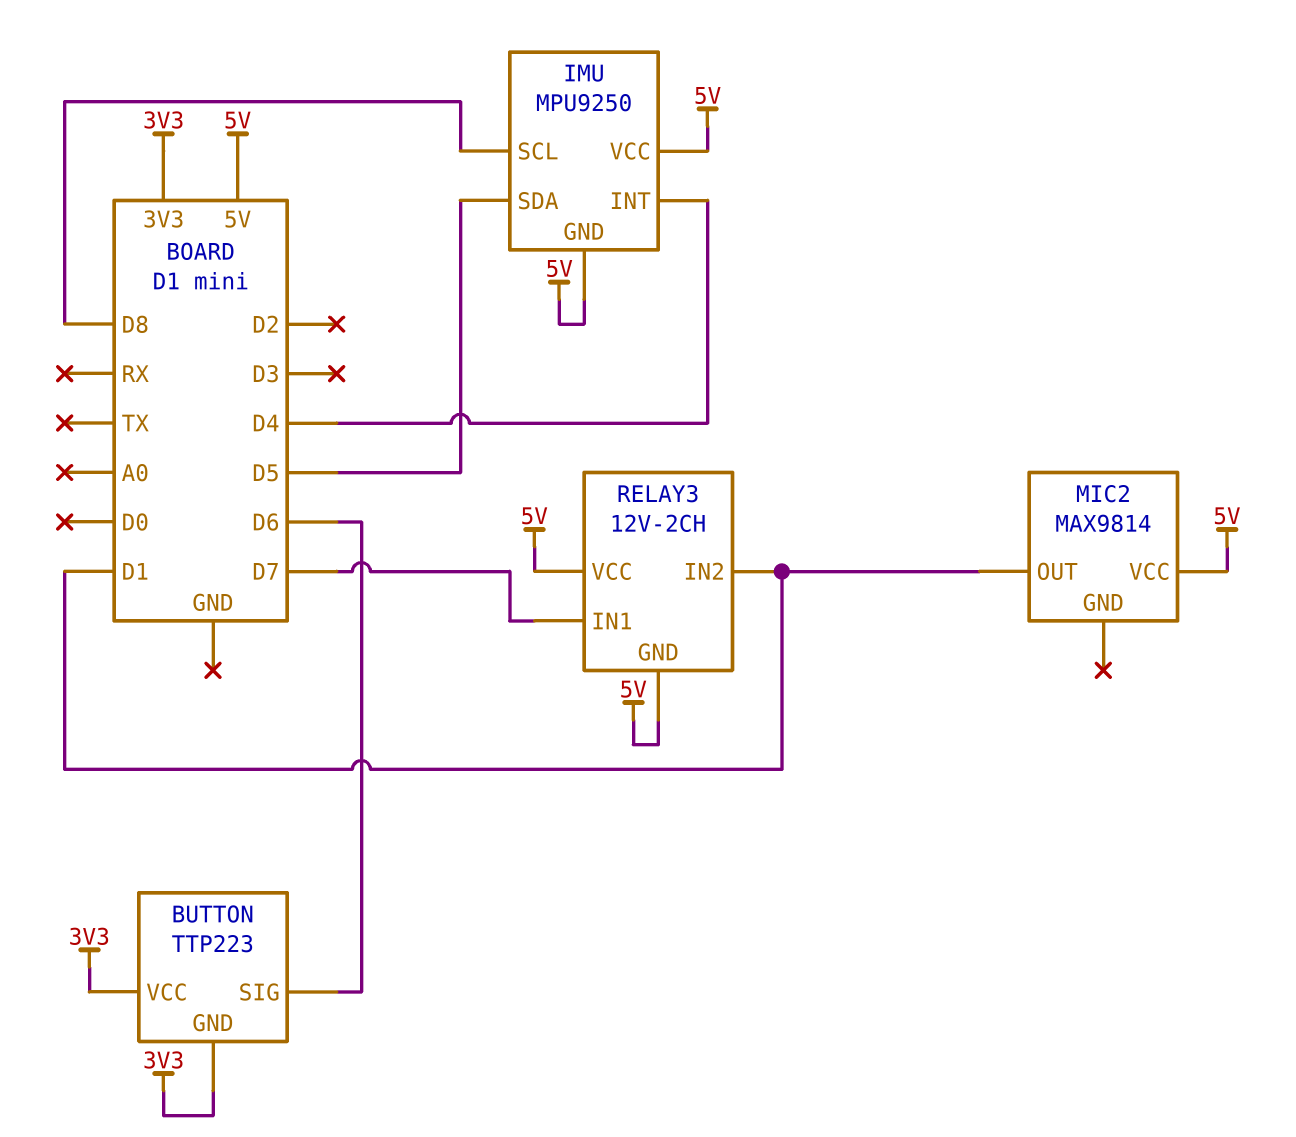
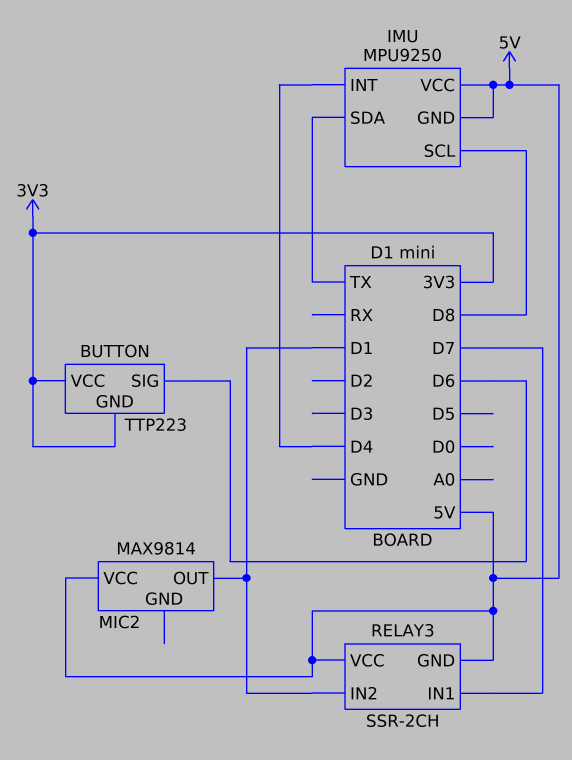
IMU pin SDA: D5 -> TX
RELAY3: 12V-2CH -> SSR-2CH

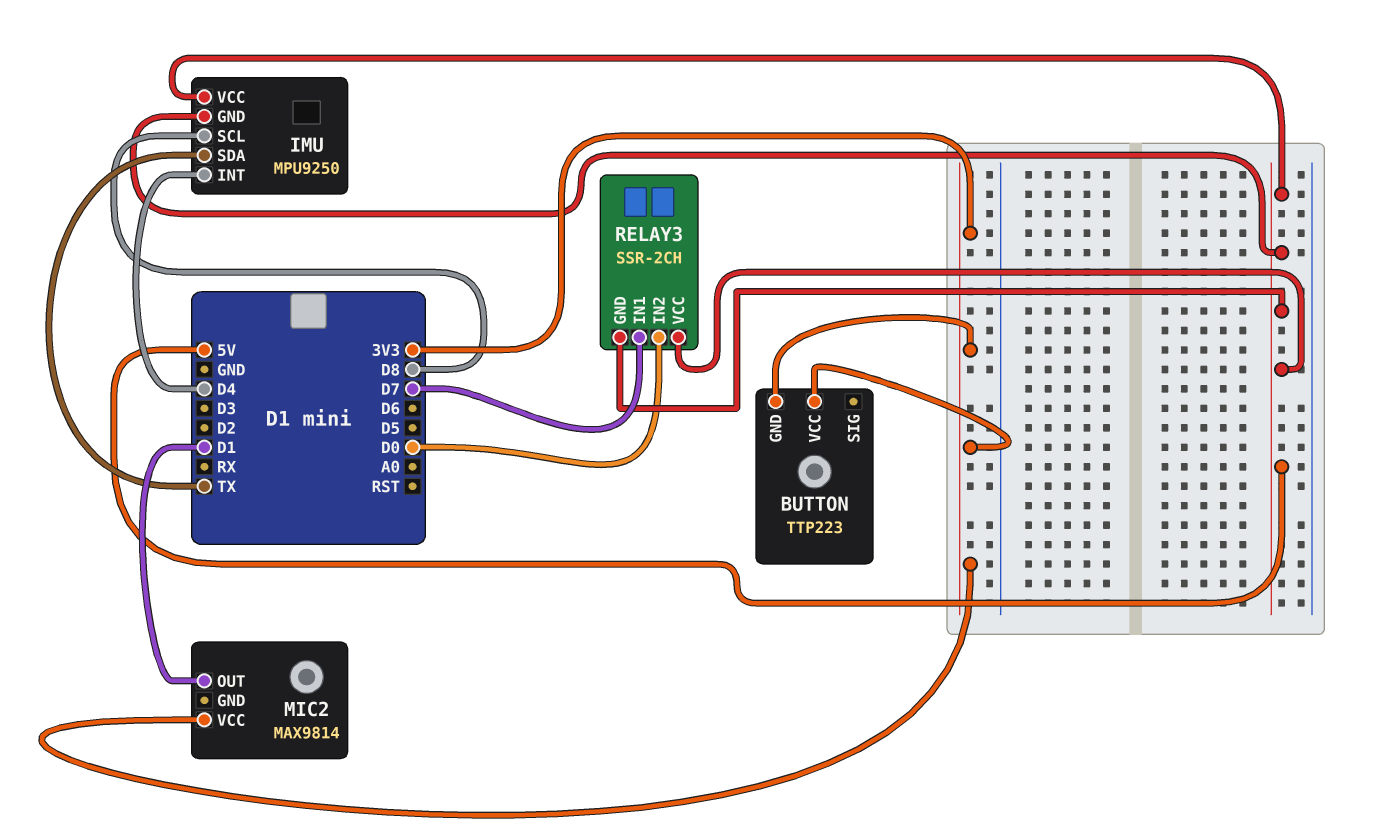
BUTTON pin SIG: D6 -> none
MIC2 pin VCC: 5V -> 3V3
RELAY3 pin IN2: D1 -> D0

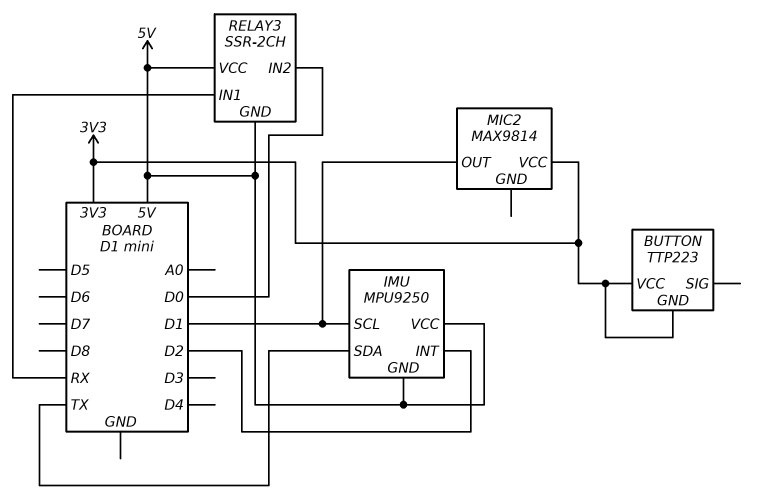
IMU pin INT: D4 -> D2
IMU pin SCL: D8 -> D1
RELAY3 pin IN1: D7 -> RX

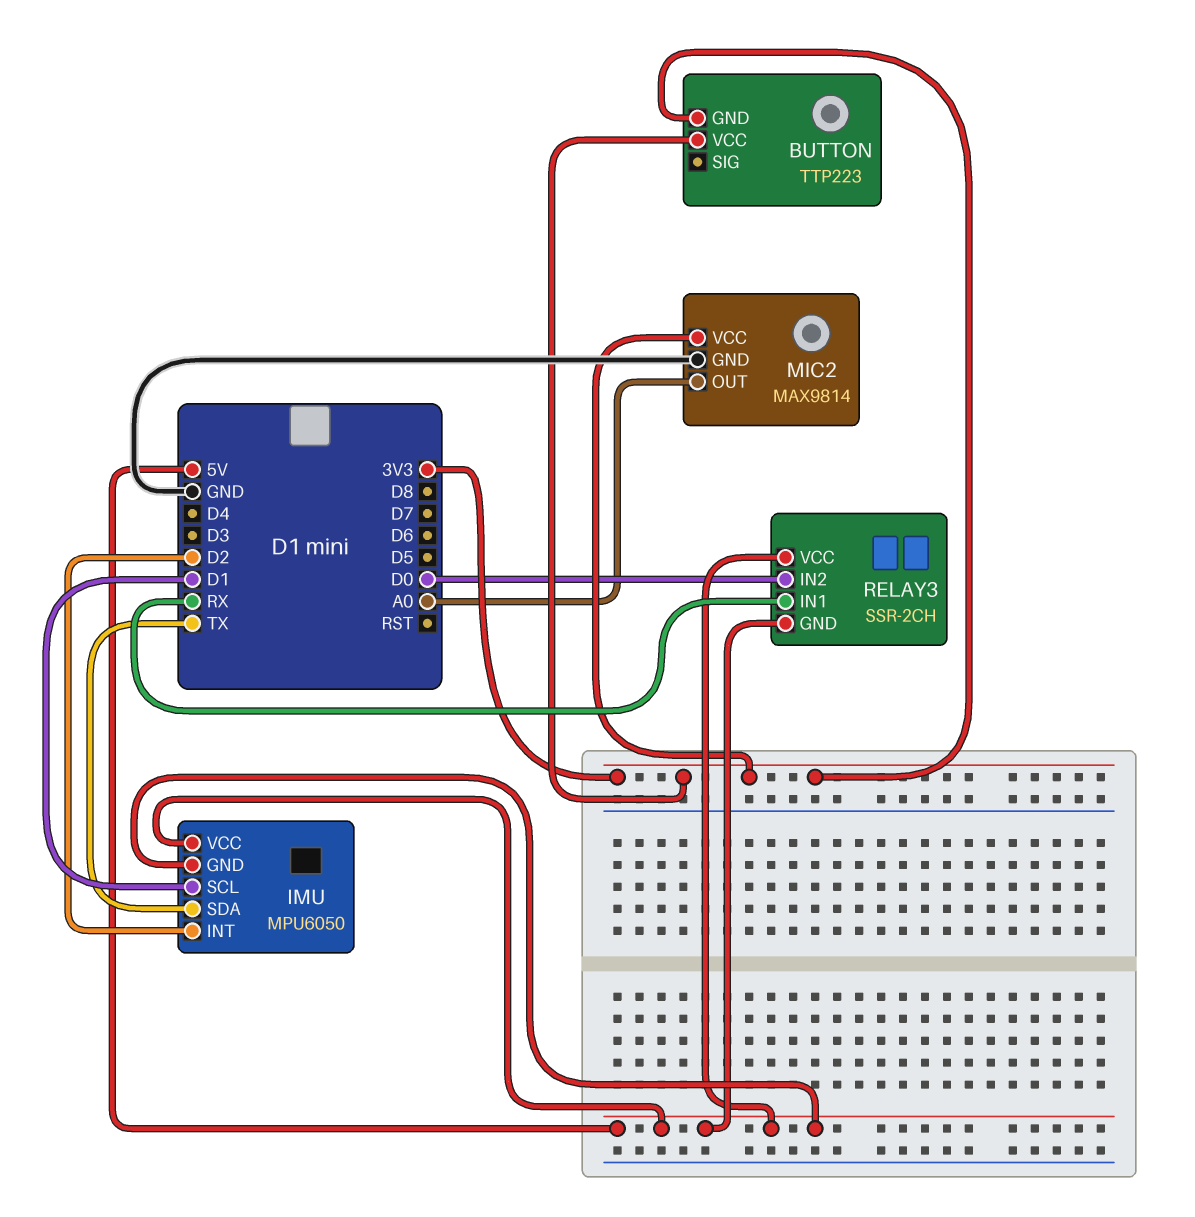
IMU: MPU9250 -> MPU6050
MIC2 pin GND: none -> GND
MIC2 pin OUT: D1 -> A0

